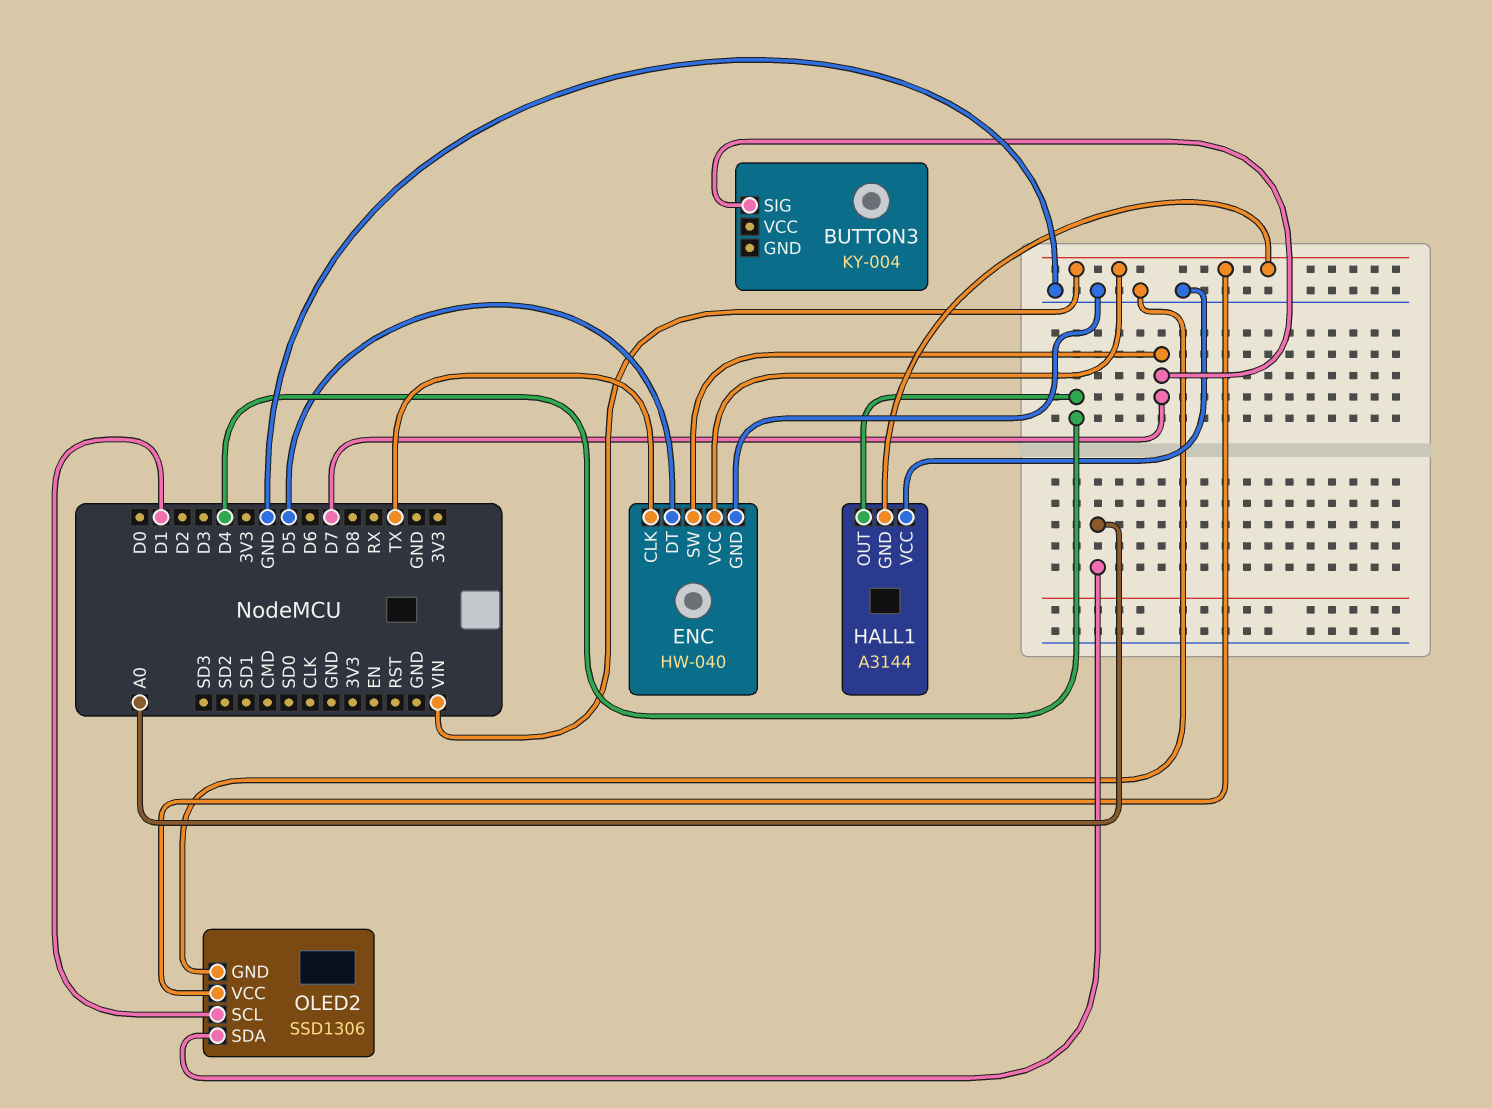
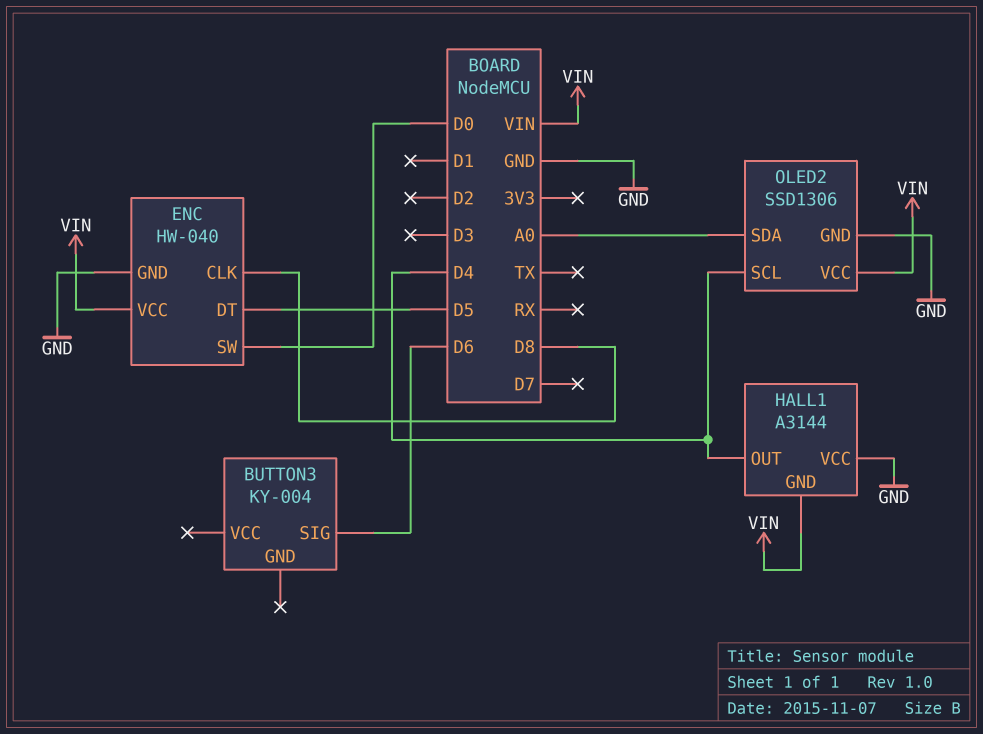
BUTTON3 pin SIG: D7 -> D6
ENC pin CLK: TX -> D8
ENC pin SW: D7 -> D0
OLED2 pin SCL: D1 -> D4

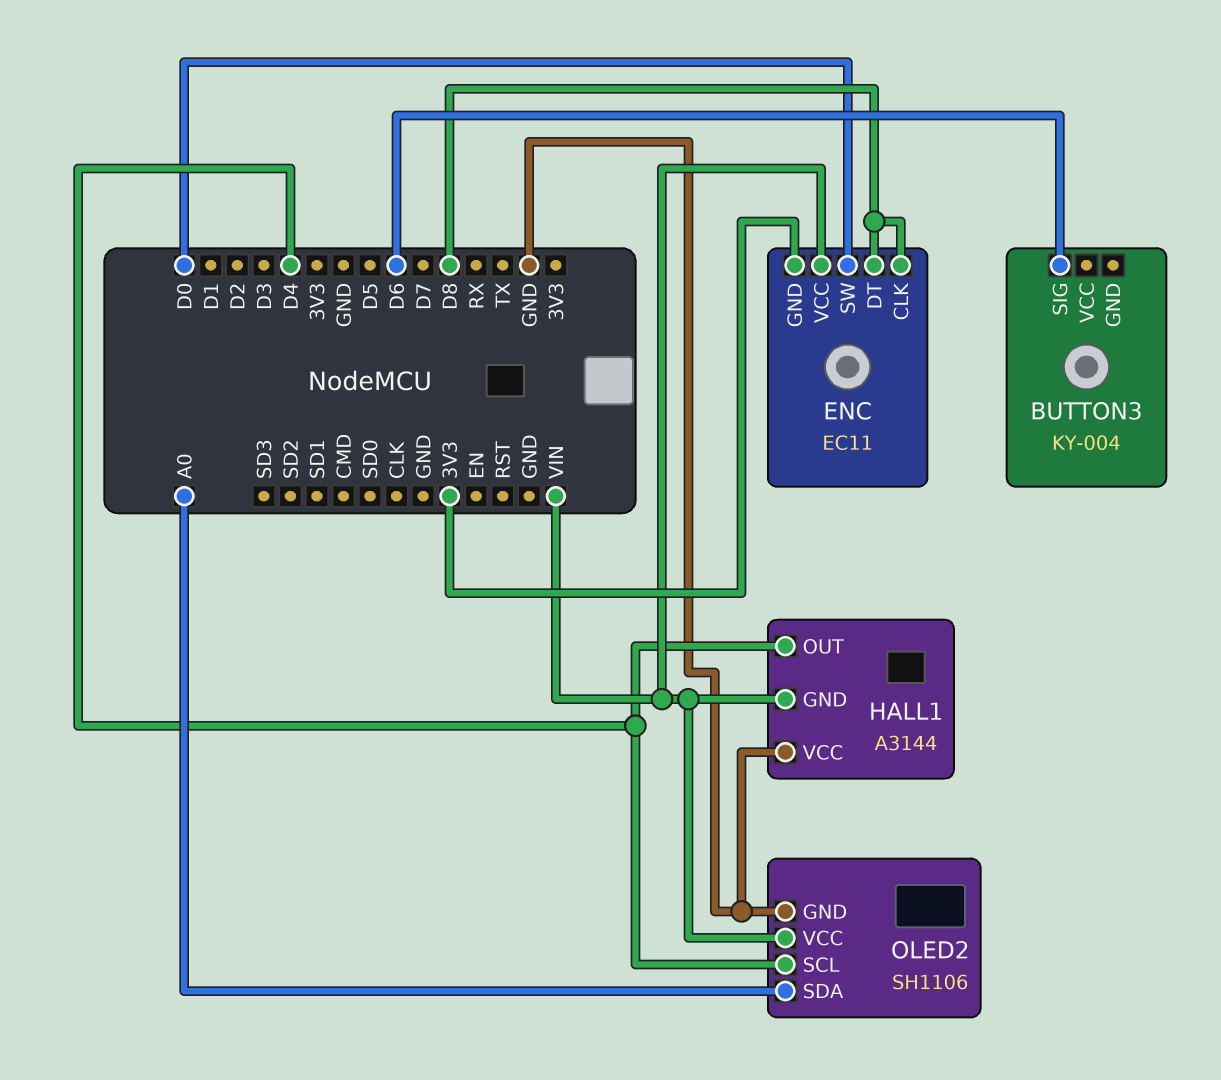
ENC: HW-040 -> EC11
ENC pin DT: D5 -> D8
ENC pin GND: GND -> 3V3
OLED2: SSD1306 -> SH1106

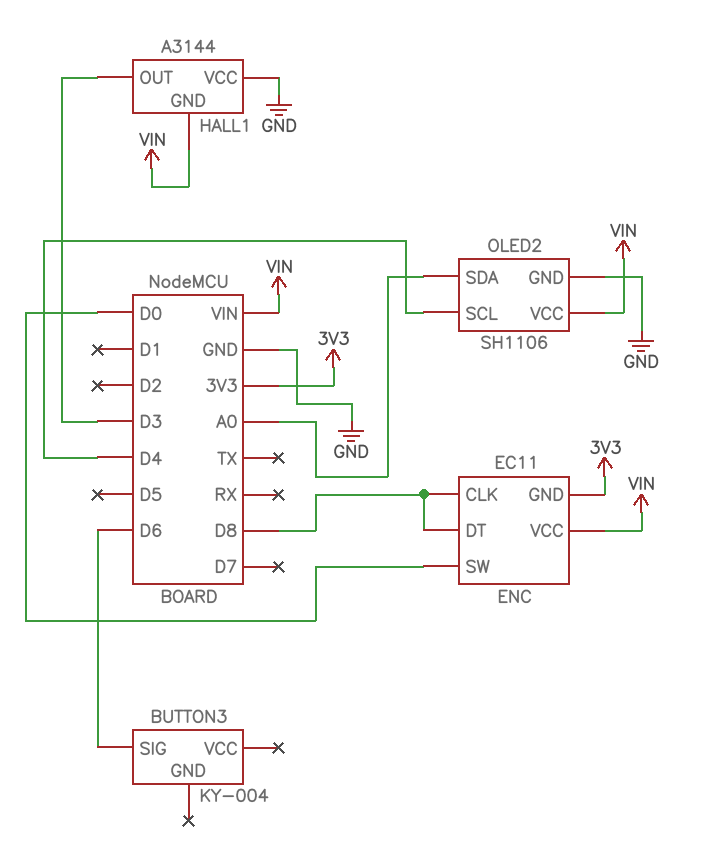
HALL1 pin OUT: D4 -> D3

